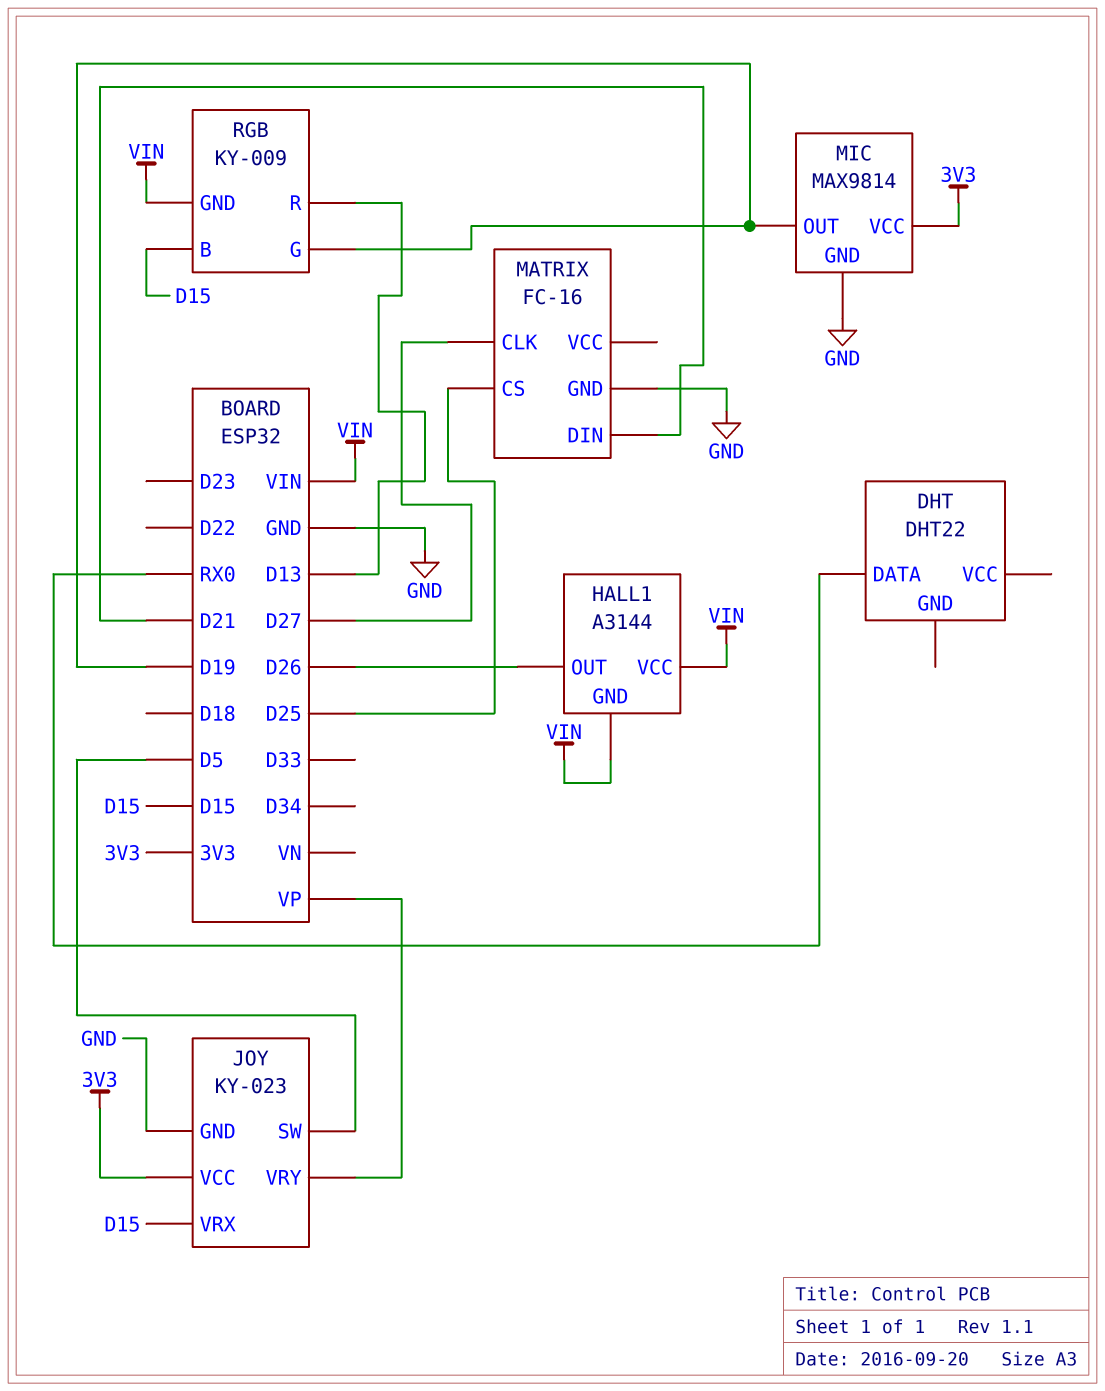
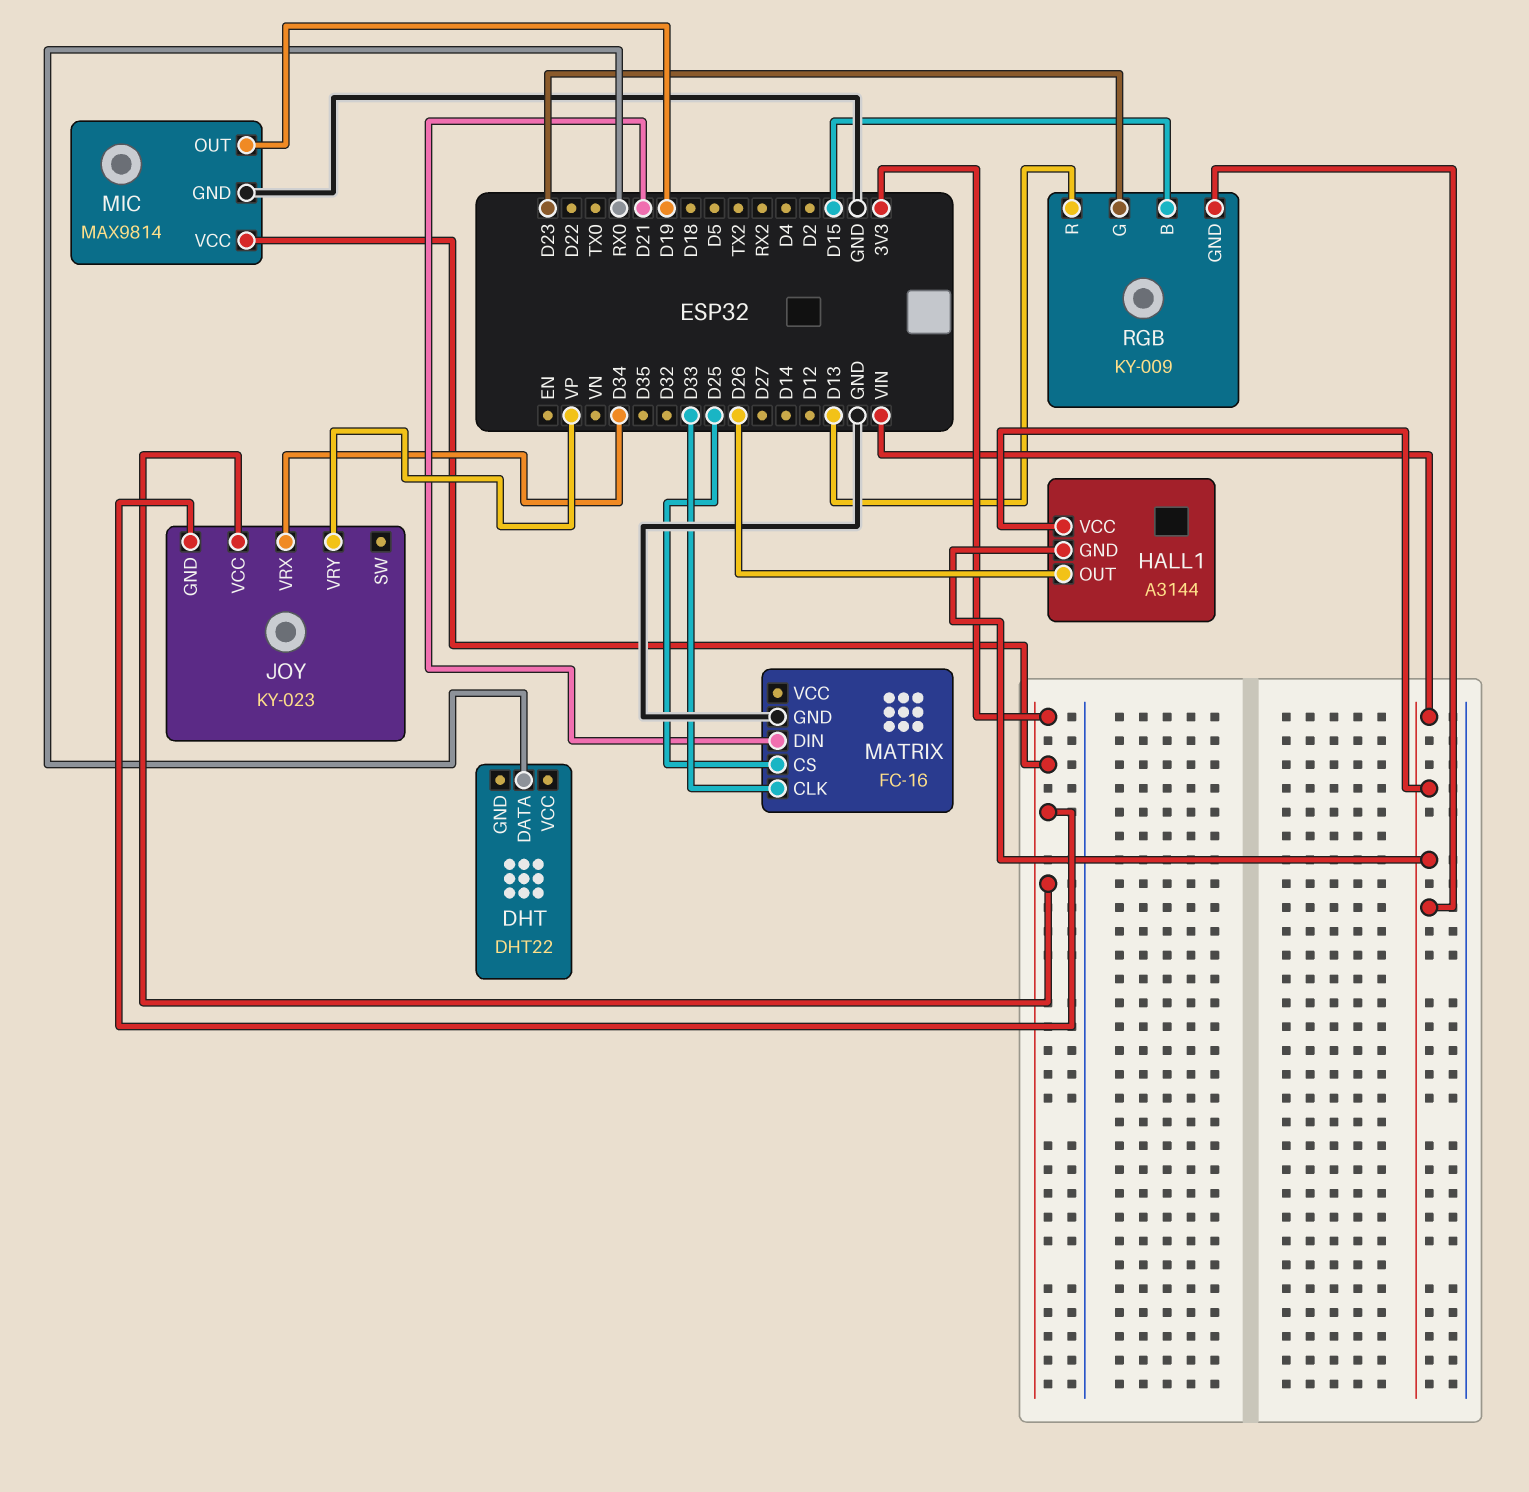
JOY pin GND: GND -> 3V3
JOY pin SW: D5 -> none
JOY pin VRX: D15 -> D34
MATRIX pin CLK: D27 -> D33
RGB pin G: D19 -> D23

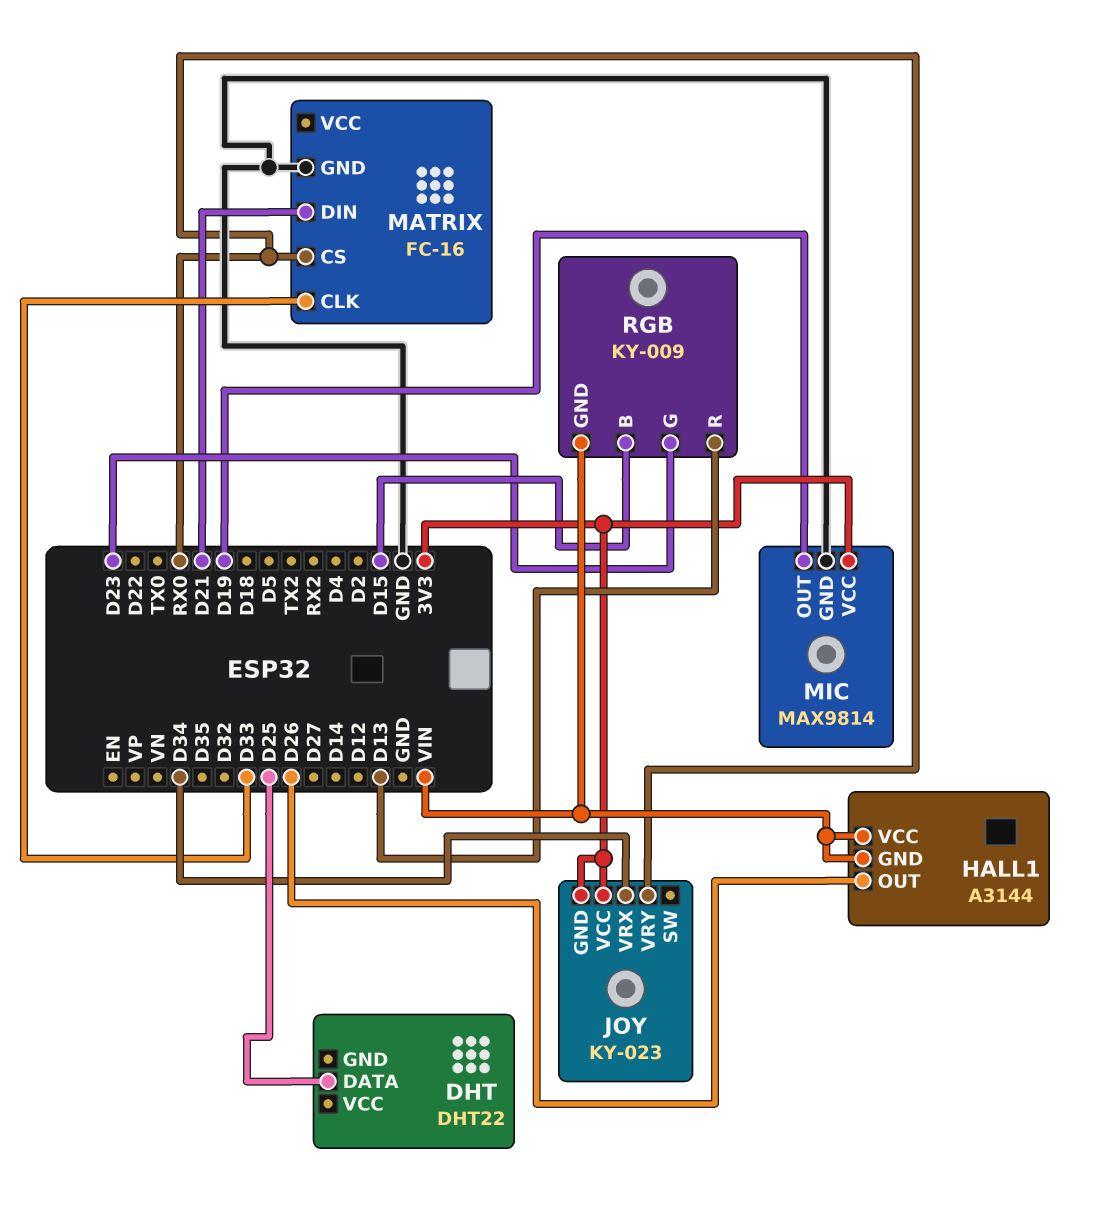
DHT pin DATA: RX0 -> D25
JOY pin VRY: VP -> RX0
MATRIX pin CS: D25 -> RX0

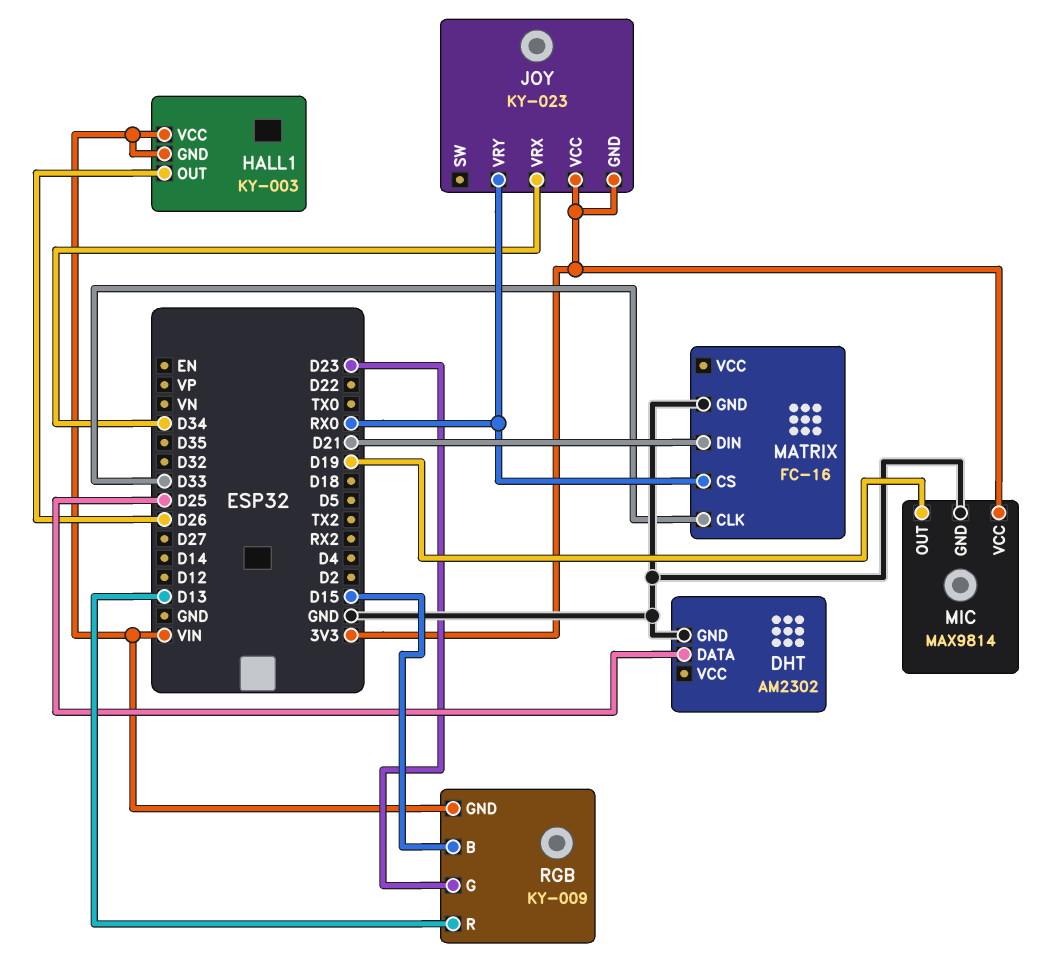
DHT: DHT22 -> AM2302
DHT pin GND: none -> GND
HALL1: A3144 -> KY-003

